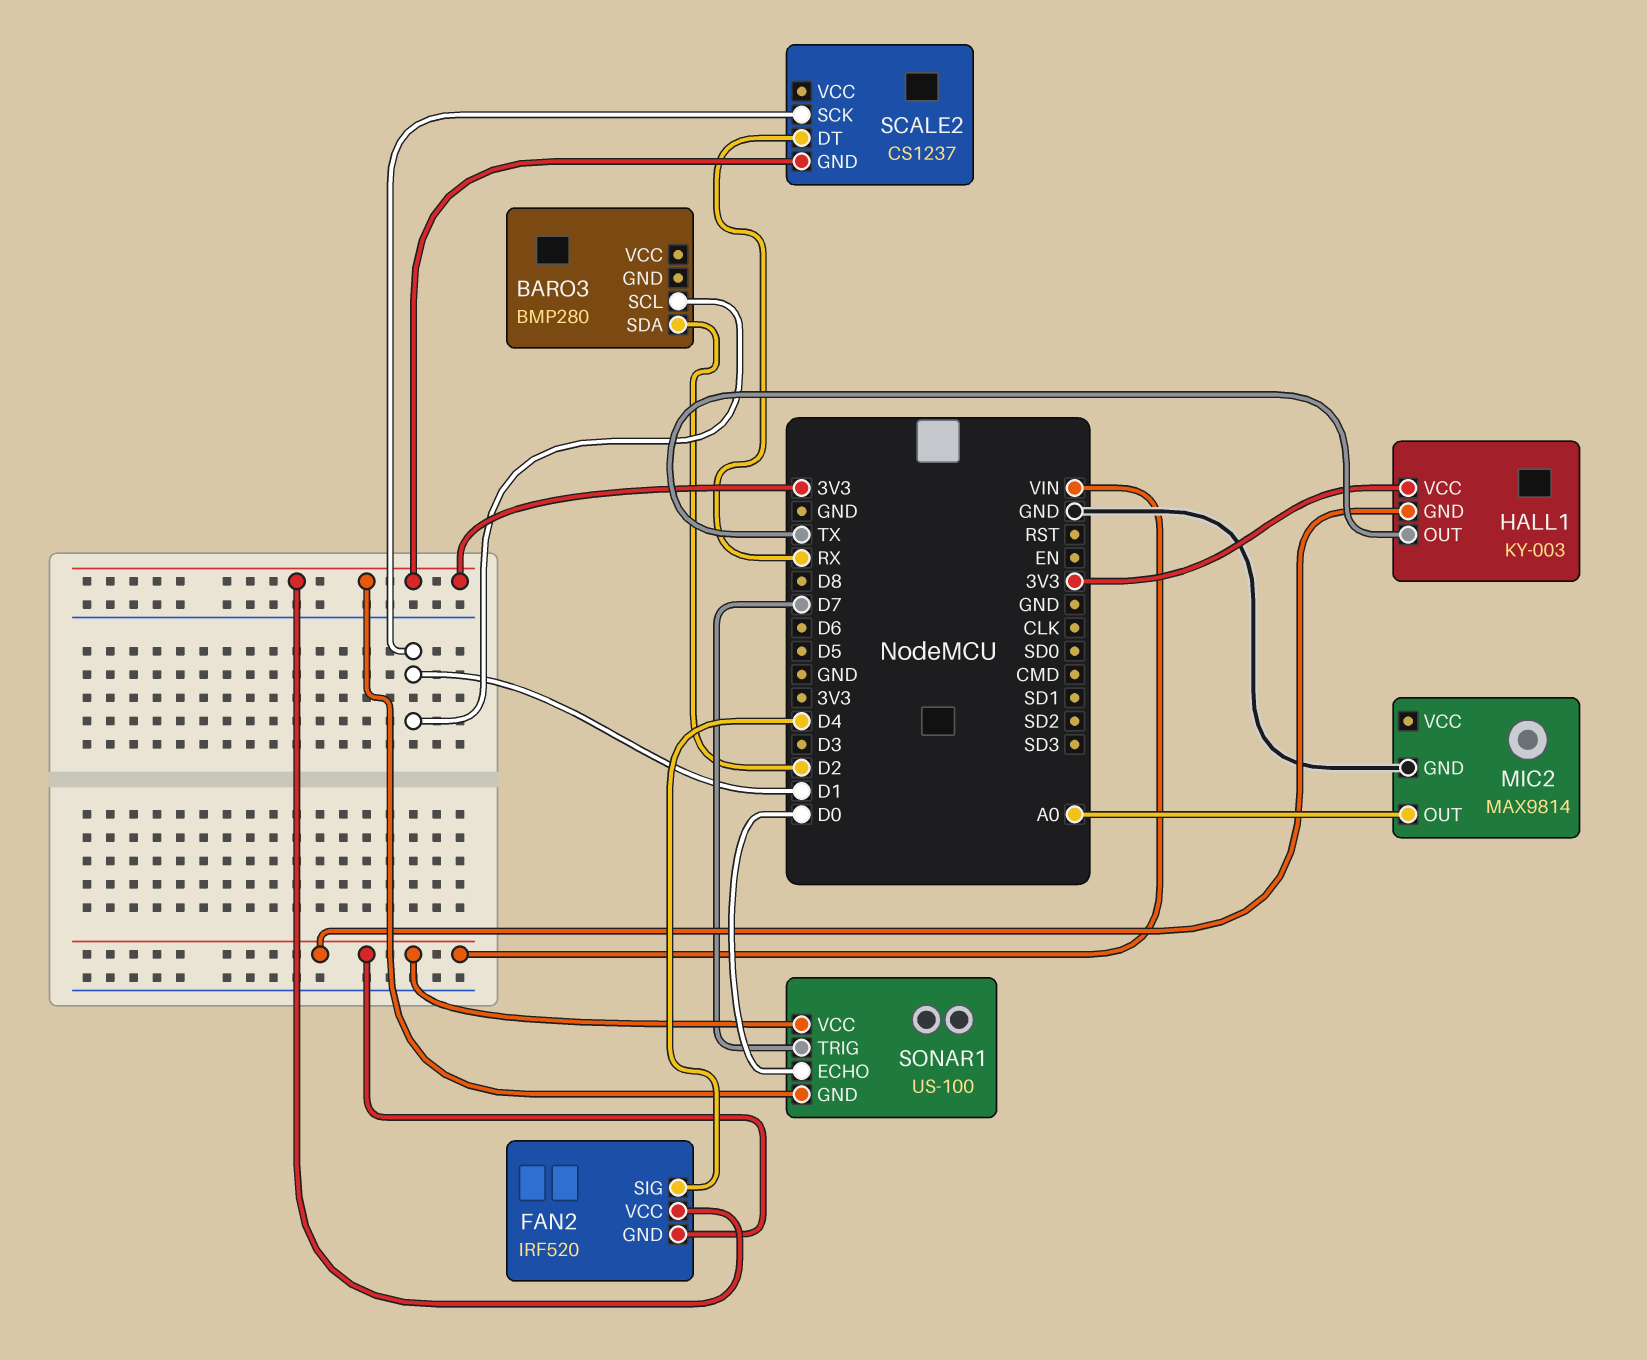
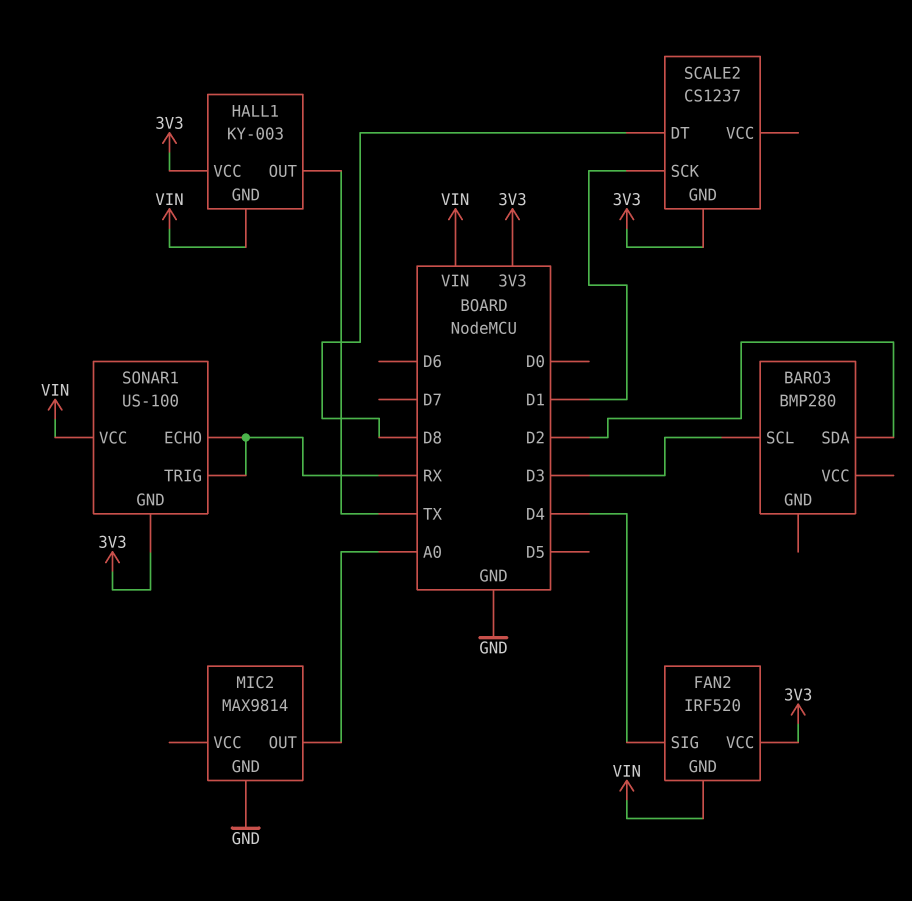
BARO3 pin SCL: D1 -> D3
SCALE2 pin DT: RX -> D8
SONAR1 pin ECHO: D0 -> RX
SONAR1 pin TRIG: D7 -> RX

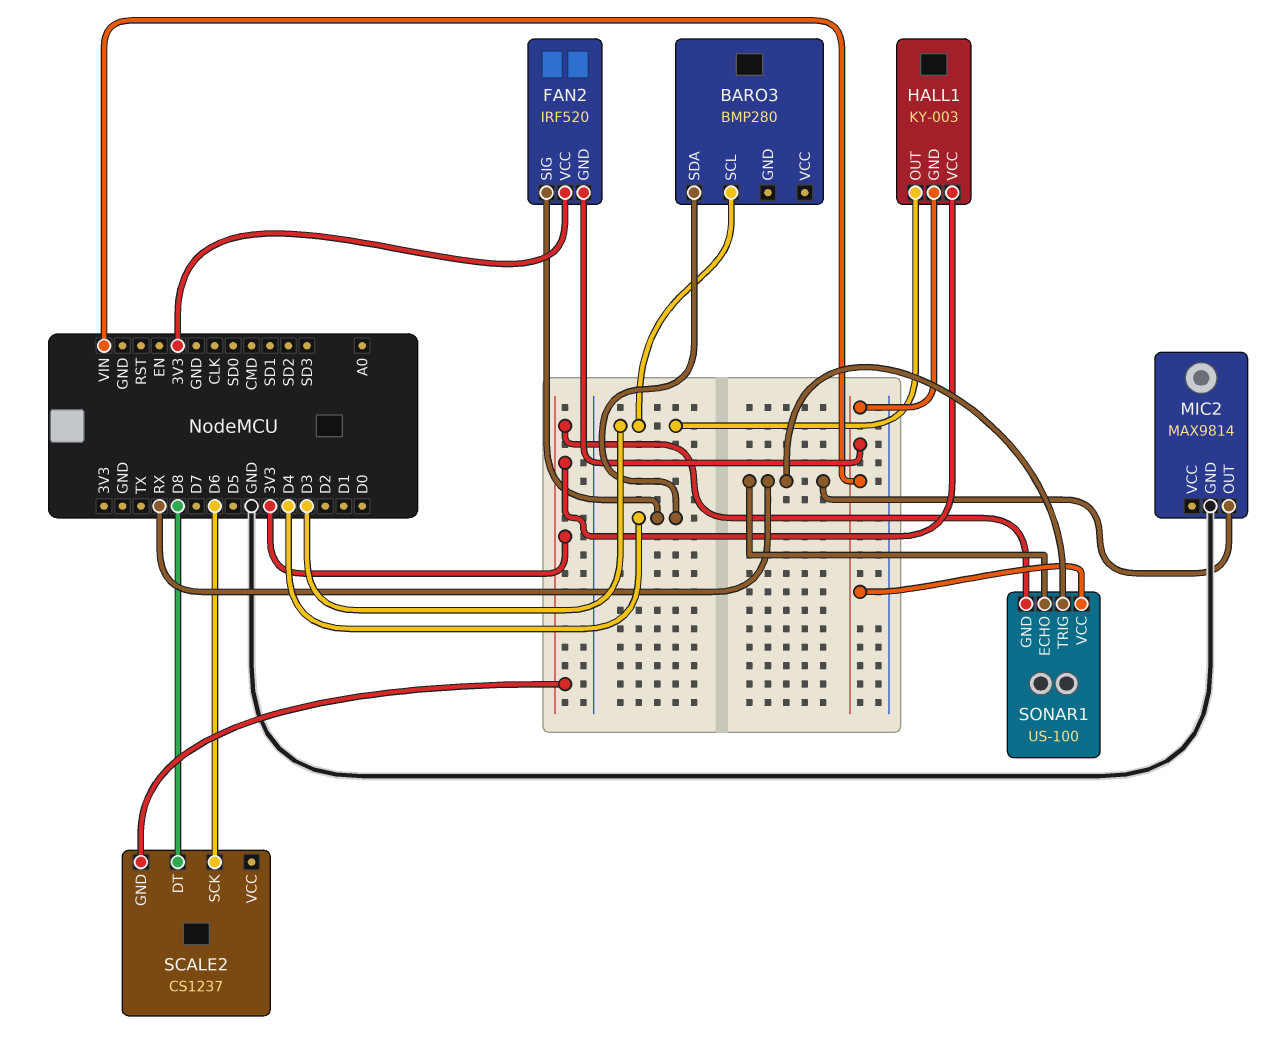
BARO3 pin SDA: D2 -> D4
HALL1 pin OUT: TX -> D3
MIC2 pin OUT: A0 -> RX
SCALE2 pin SCK: D1 -> D6

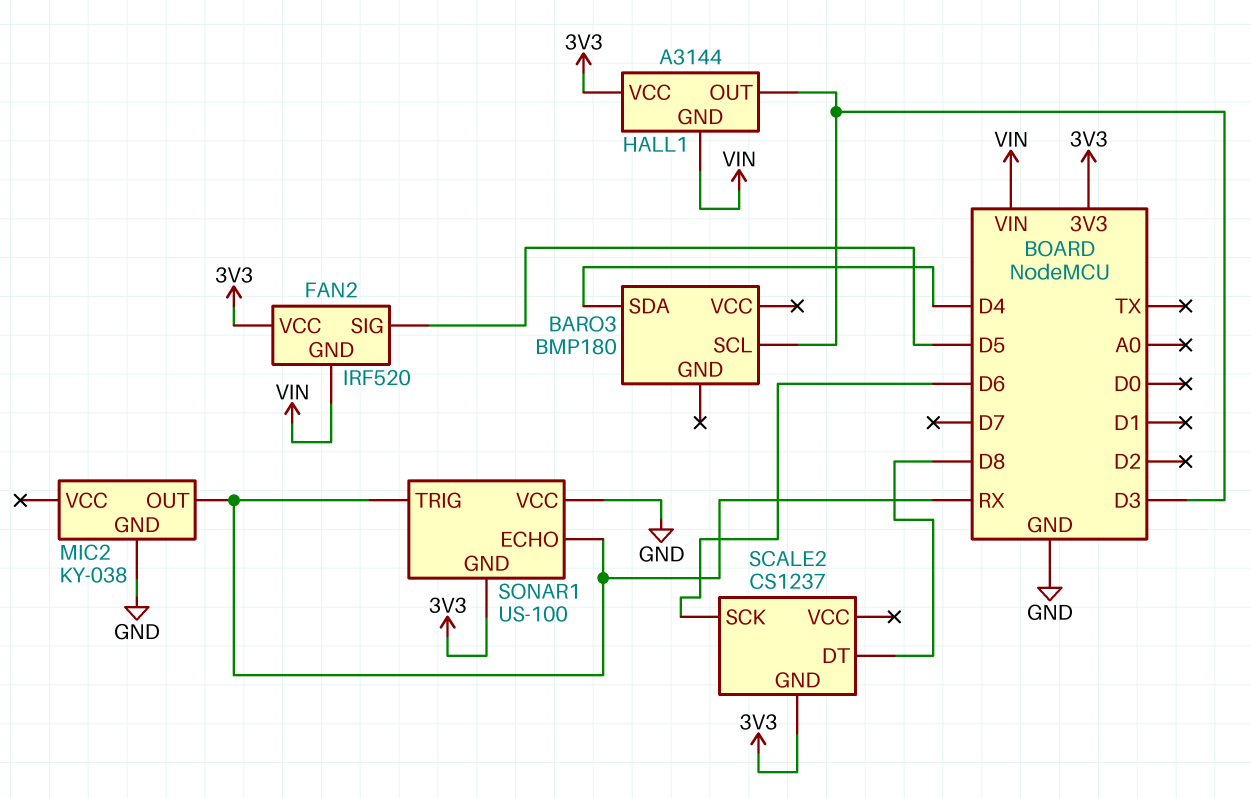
BARO3: BMP280 -> BMP180
FAN2 pin SIG: D4 -> D5
HALL1: KY-003 -> A3144
MIC2: MAX9814 -> KY-038
SONAR1 pin VCC: VIN -> GND

